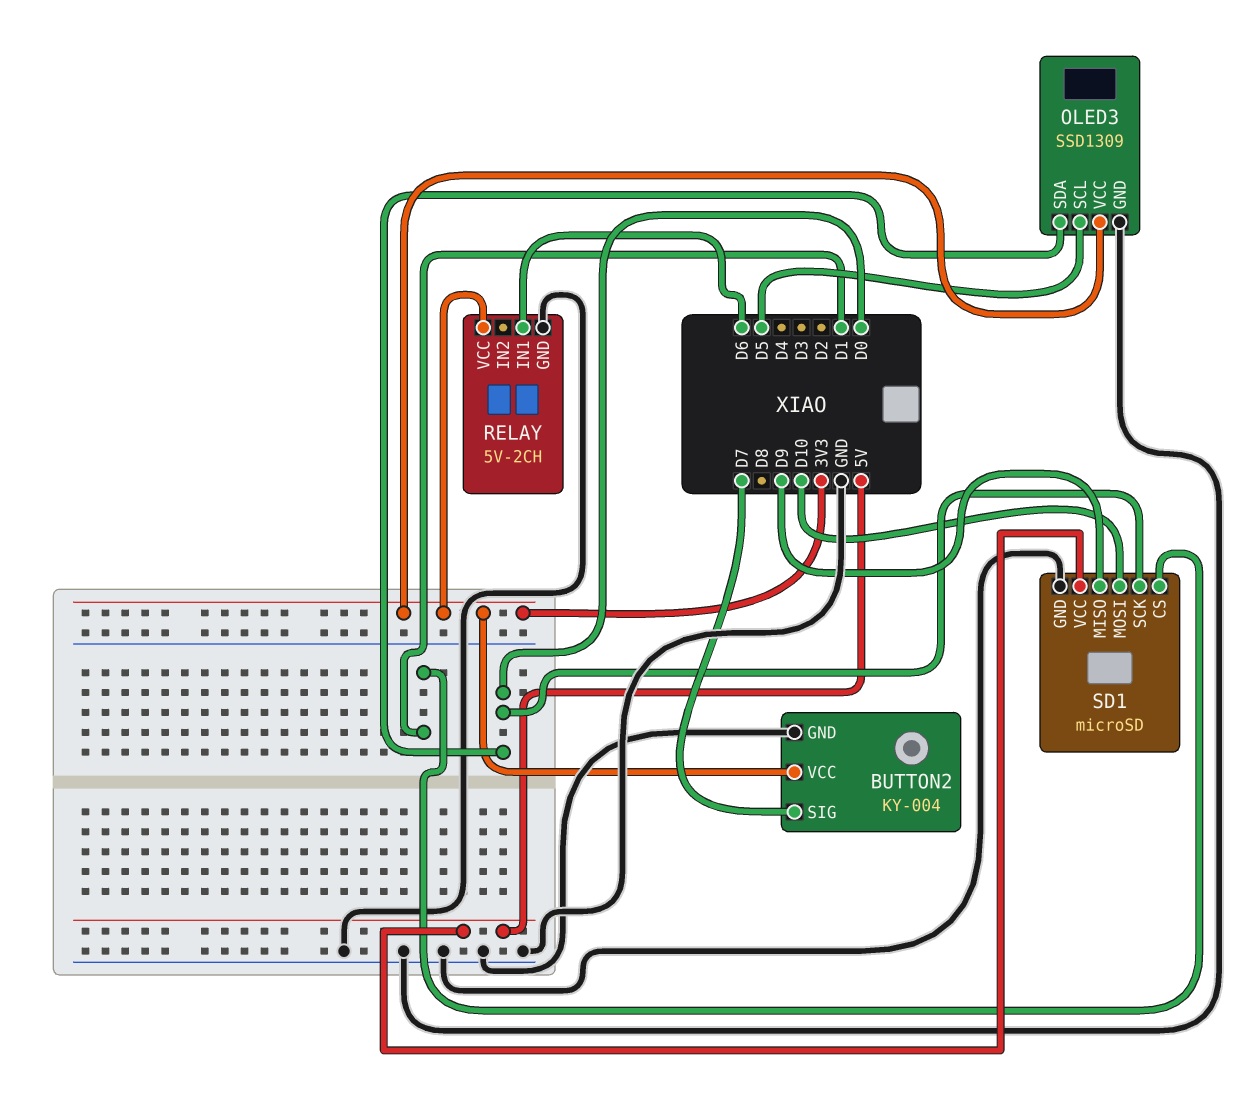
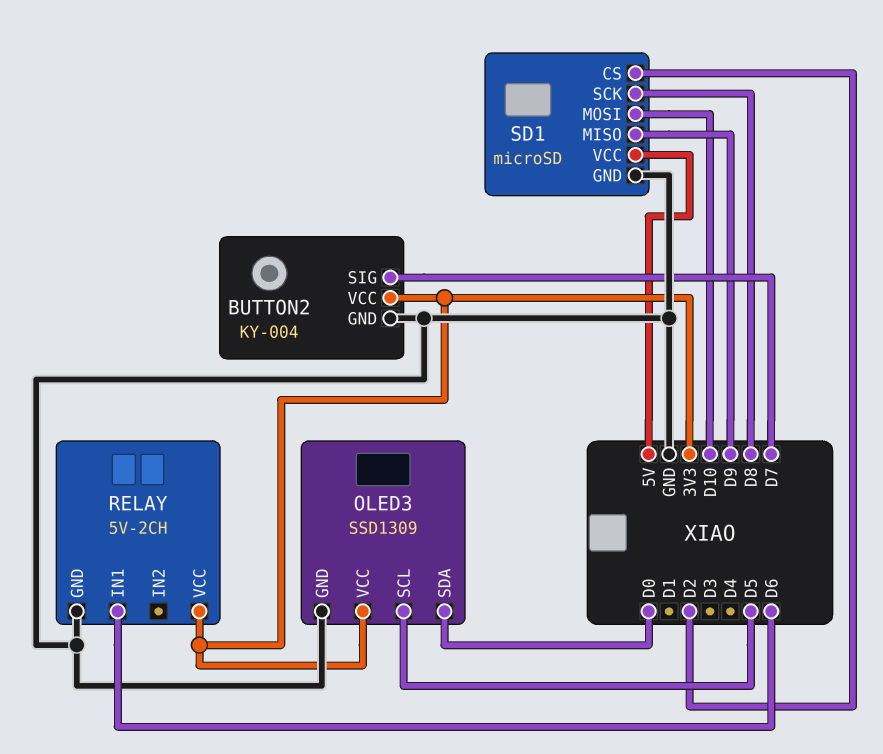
SD1 pin CS: D1 -> D2
SD1 pin SCK: D0 -> D8

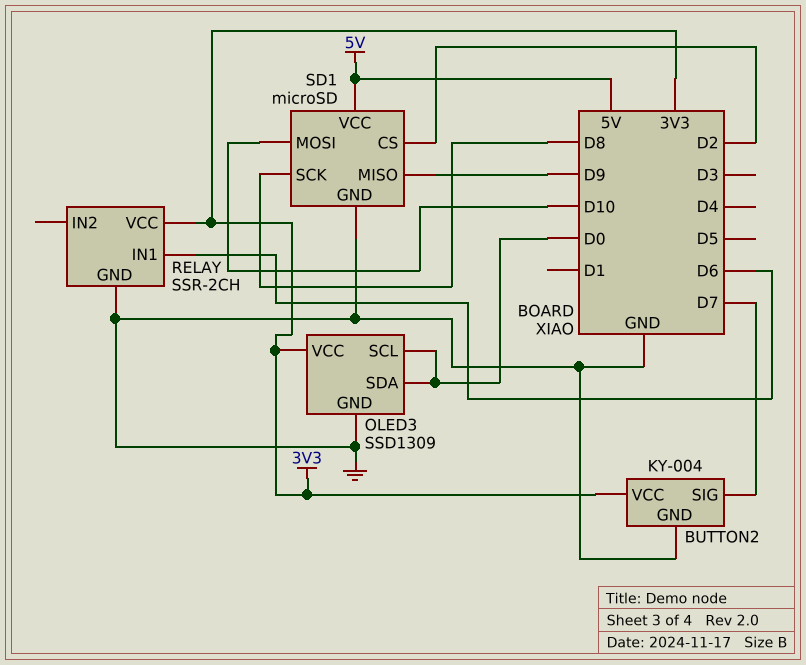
OLED3 pin SCL: D5 -> D0
RELAY: 5V-2CH -> SSR-2CH

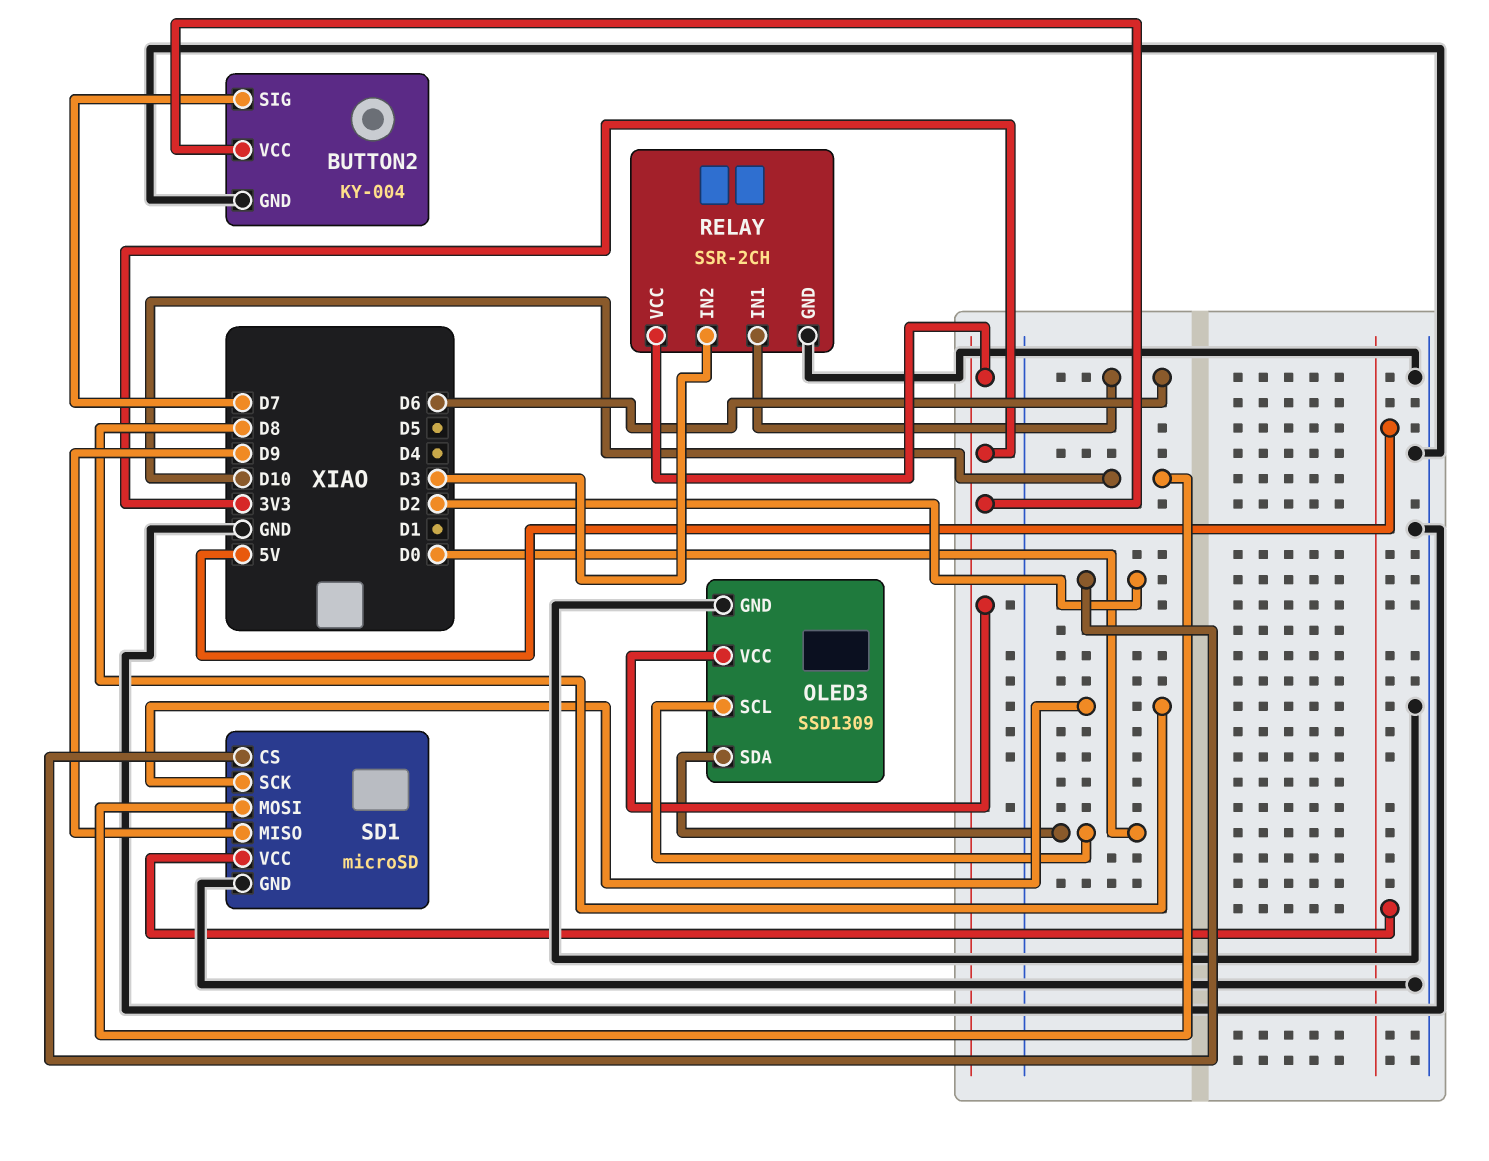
RELAY pin IN2: none -> D3

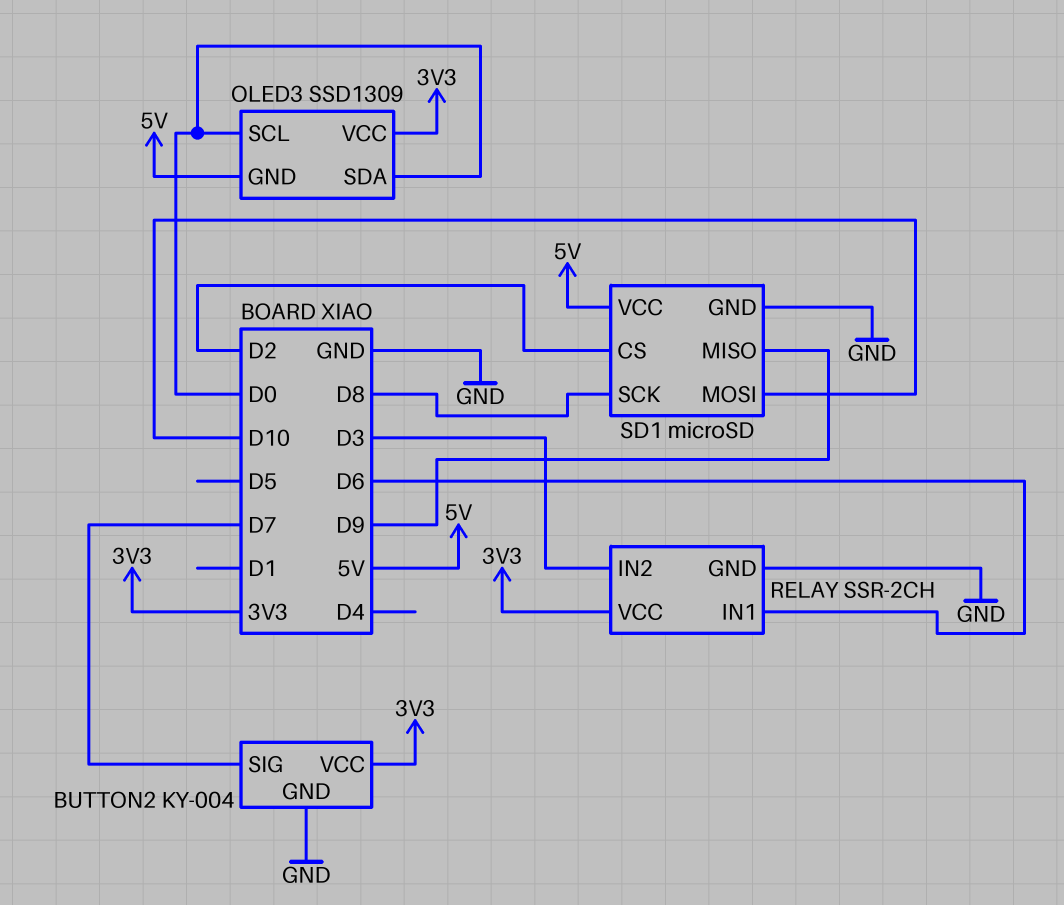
OLED3 pin GND: GND -> 5V

